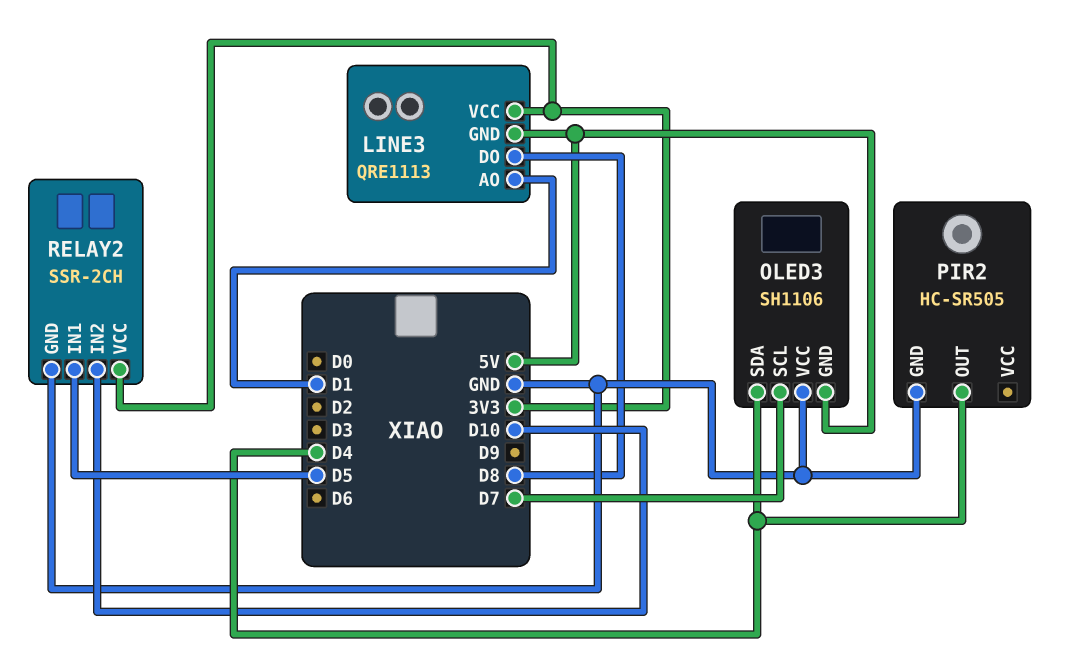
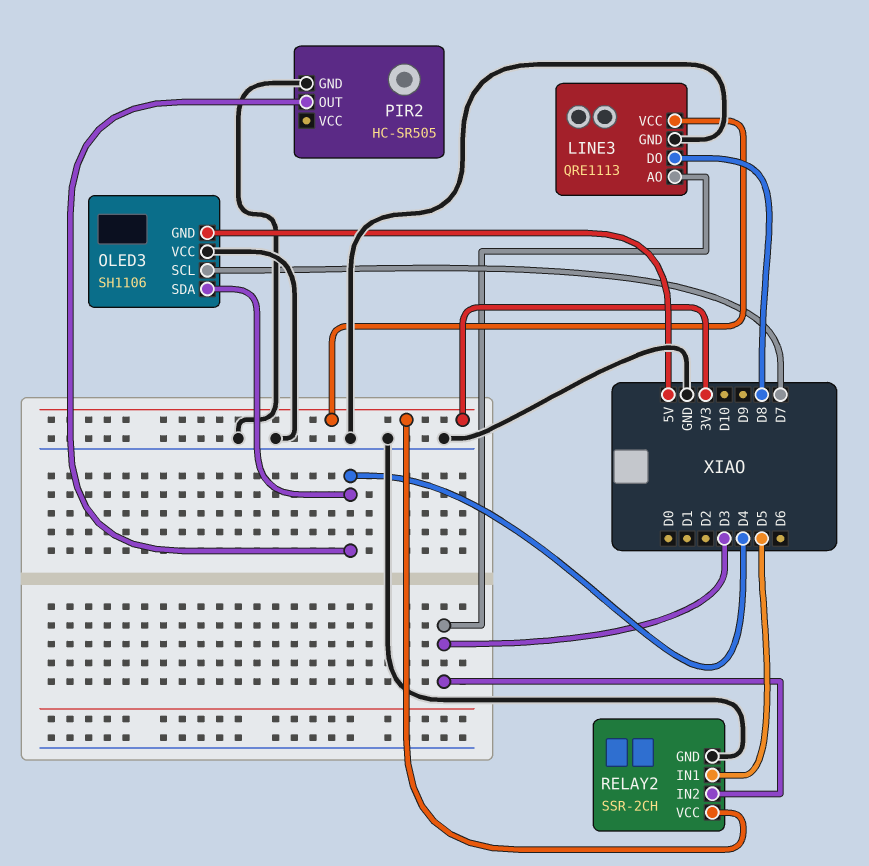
LINE3 pin AO: D1 -> D3
LINE3 pin GND: 5V -> GND
RELAY2 pin IN2: D10 -> D3

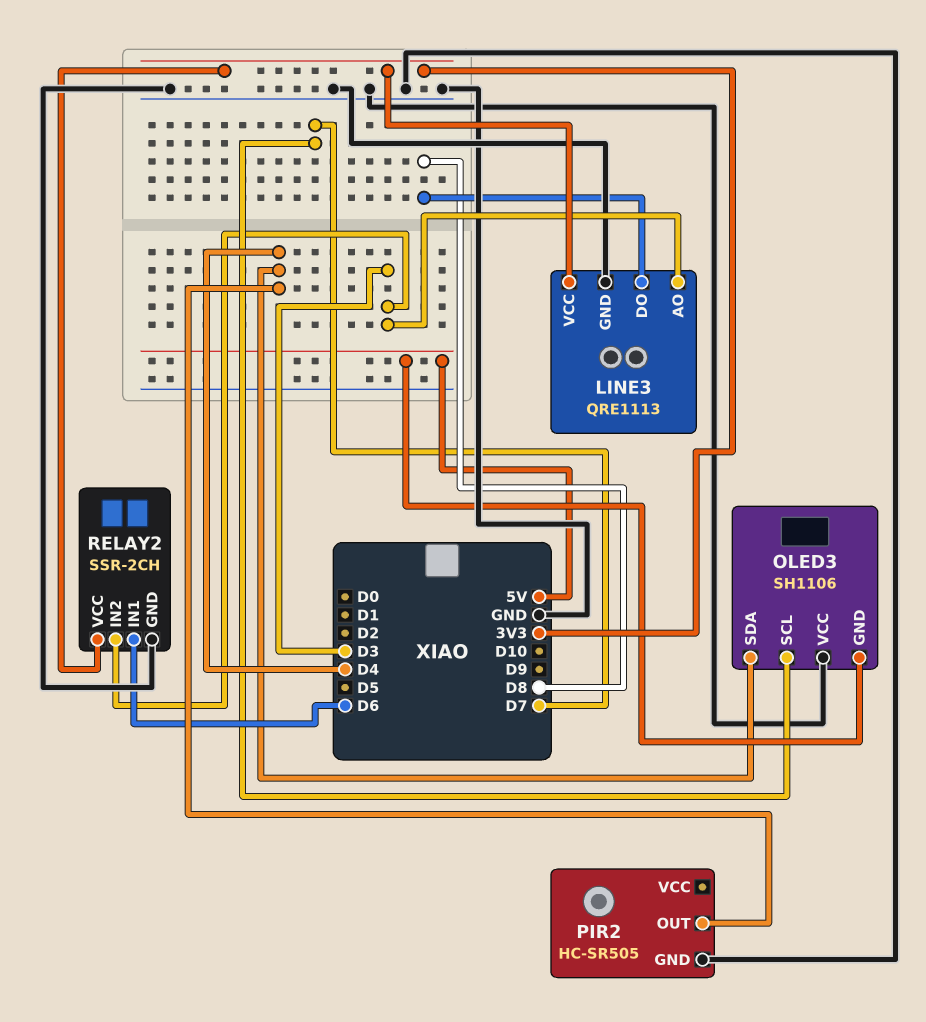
RELAY2 pin IN1: D5 -> D6

